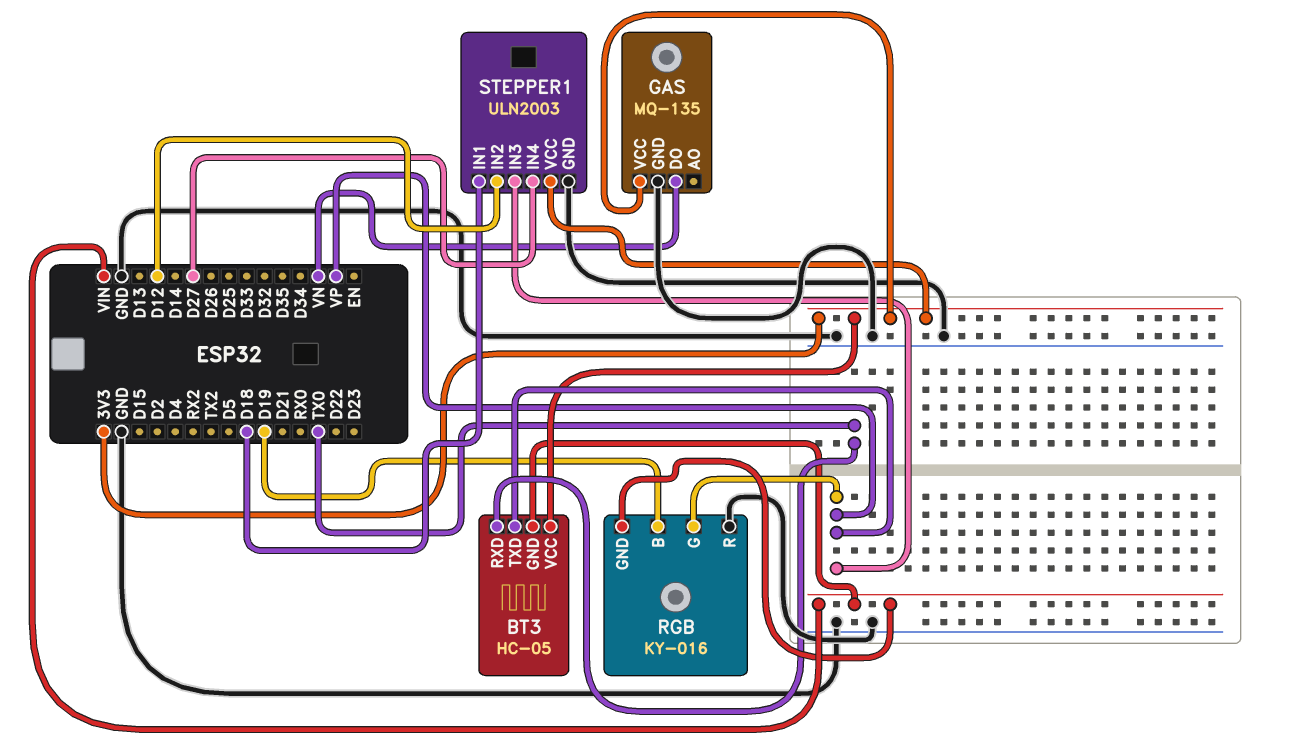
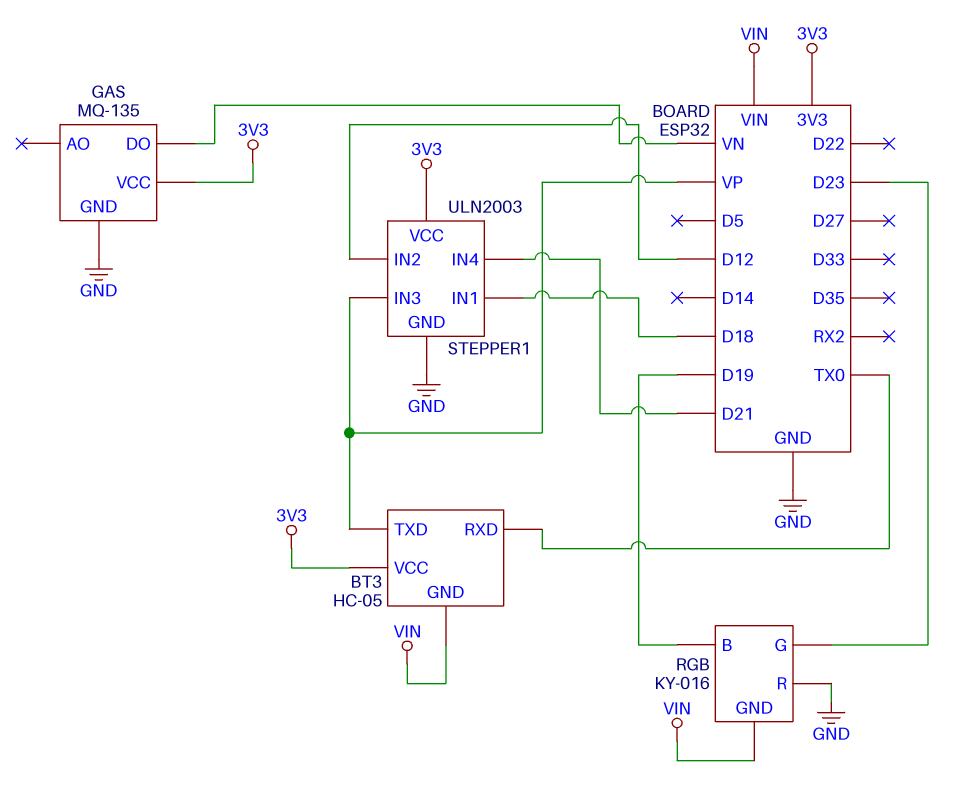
RGB pin G: VP -> D23
STEPPER1 pin IN4: D27 -> D21

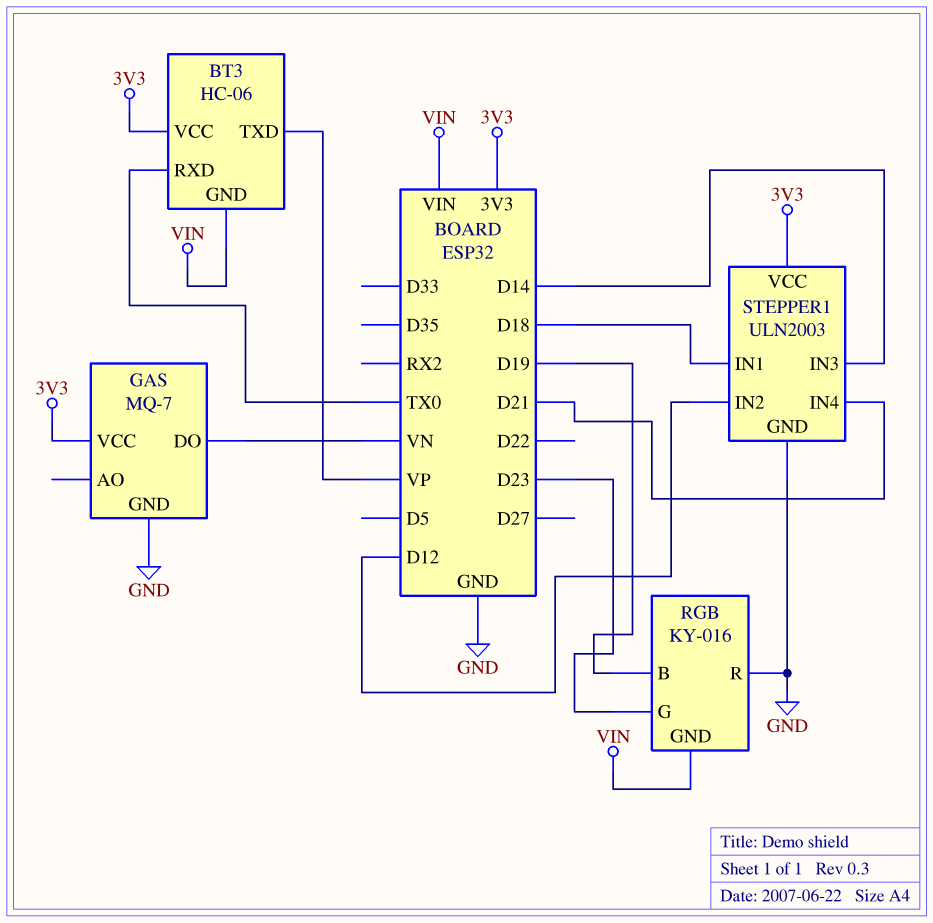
BT3: HC-05 -> HC-06
GAS: MQ-135 -> MQ-7
STEPPER1 pin IN3: VP -> D14

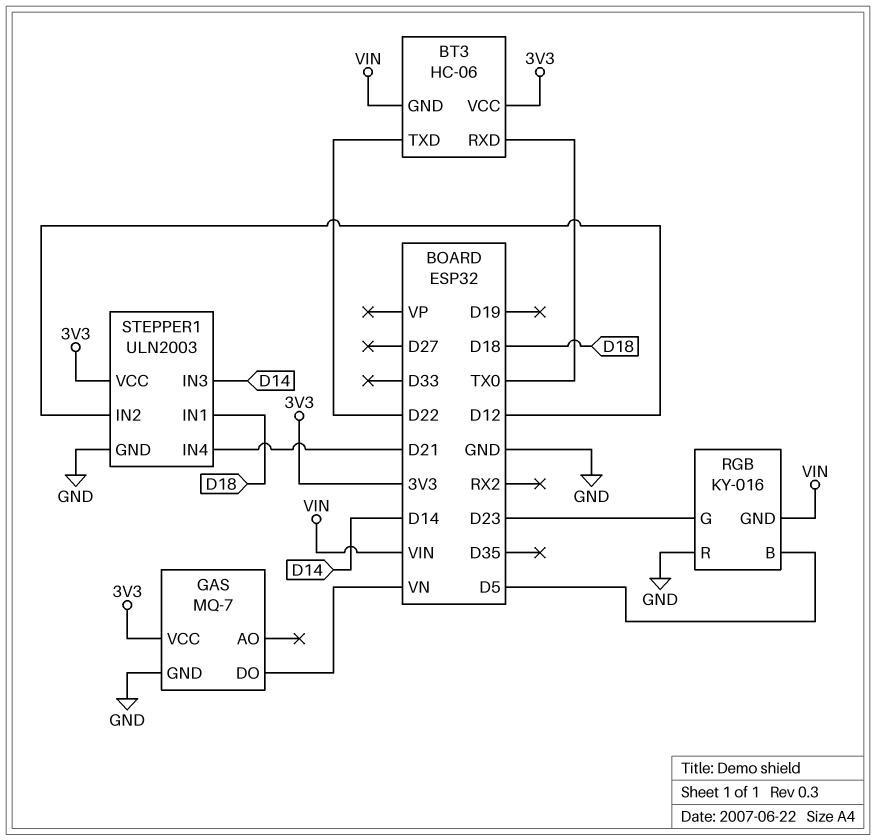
BT3 pin TXD: VP -> D22
RGB pin B: D19 -> D5

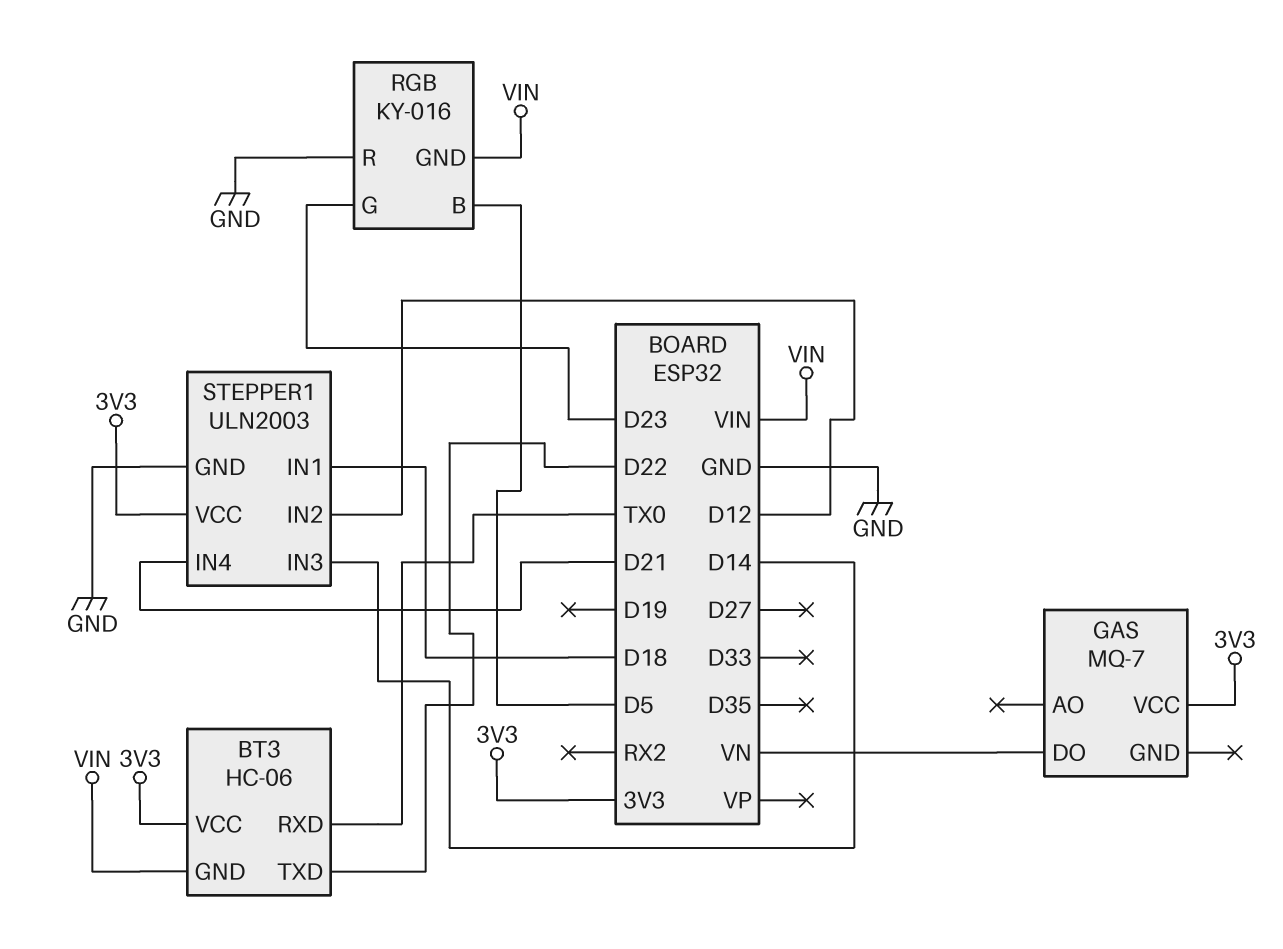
GAS pin GND: GND -> none

